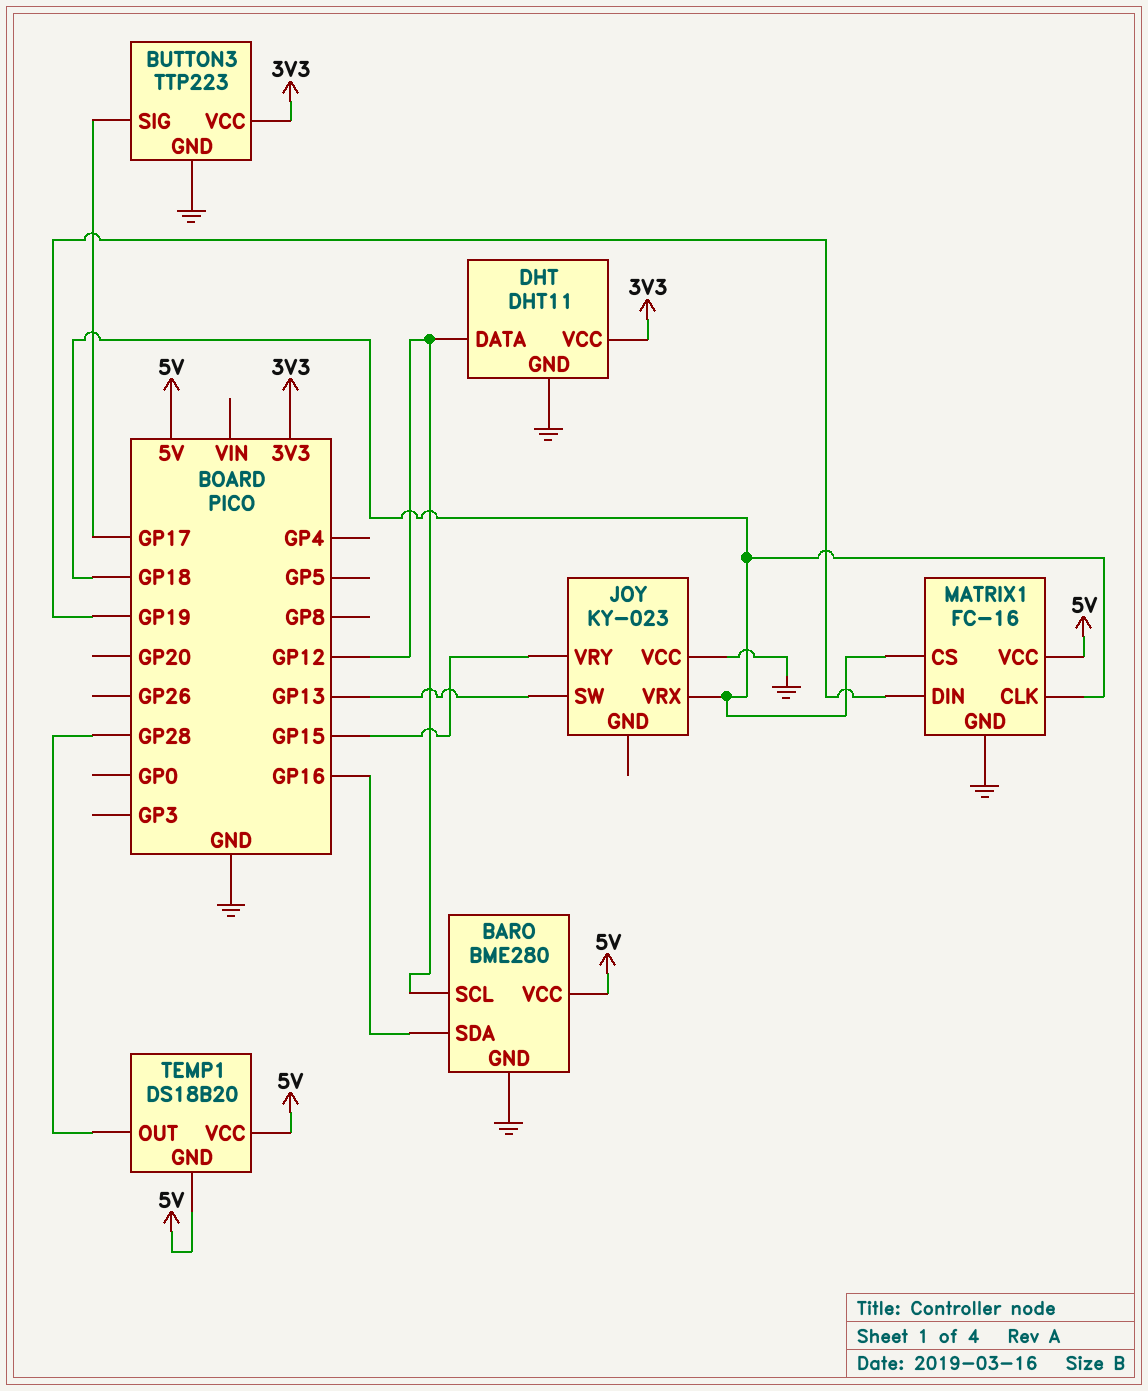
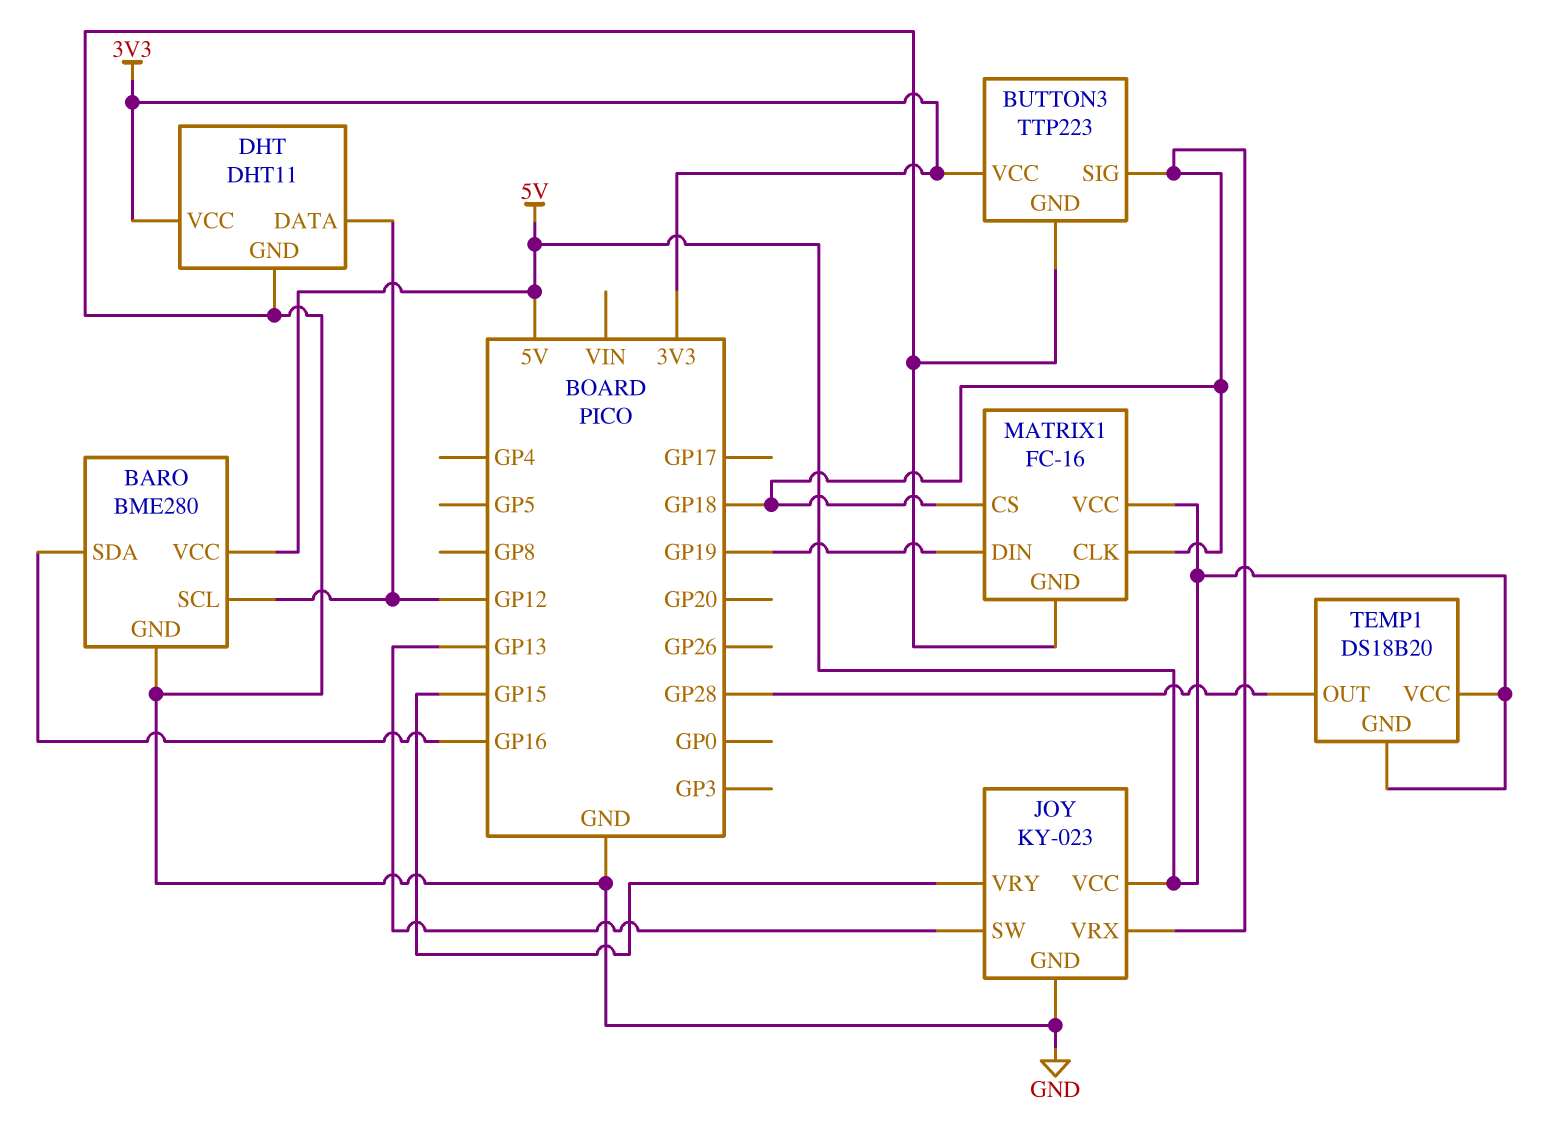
BUTTON3 pin SIG: GP17 -> GP18
JOY pin GND: none -> GND
JOY pin VCC: GND -> 5V

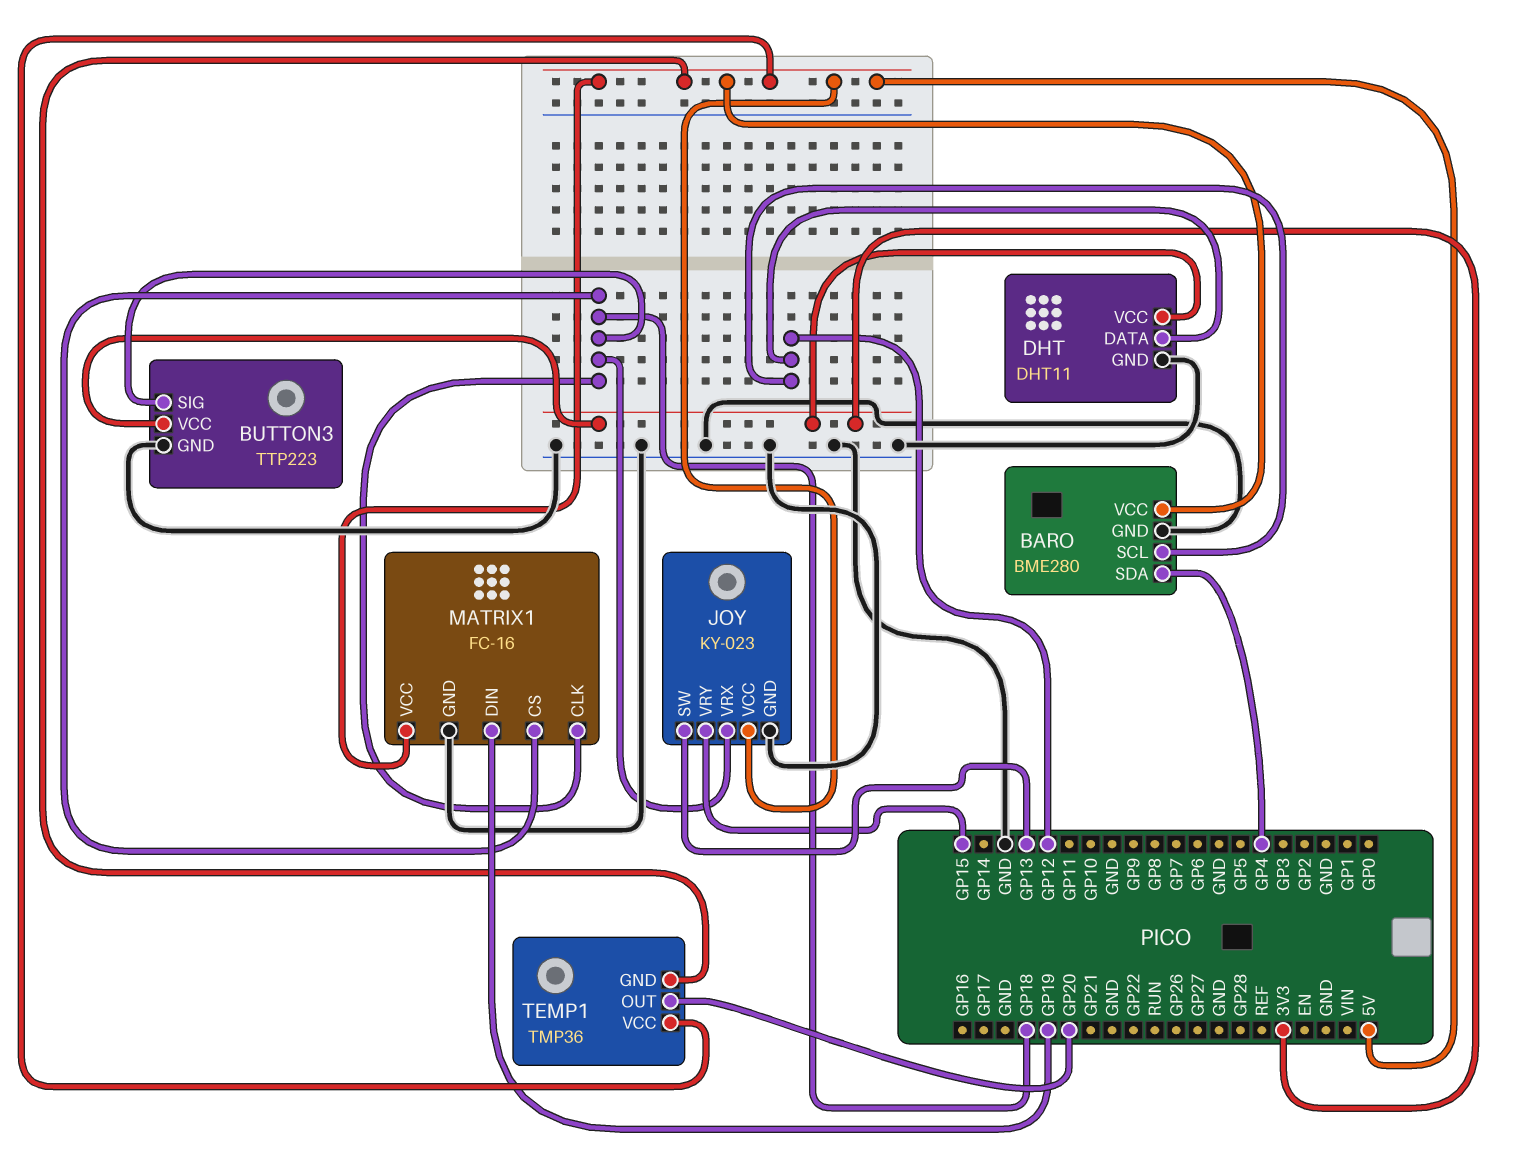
BARO pin SDA: GP16 -> GP4
TEMP1: DS18B20 -> TMP36
TEMP1 pin OUT: GP28 -> GP20

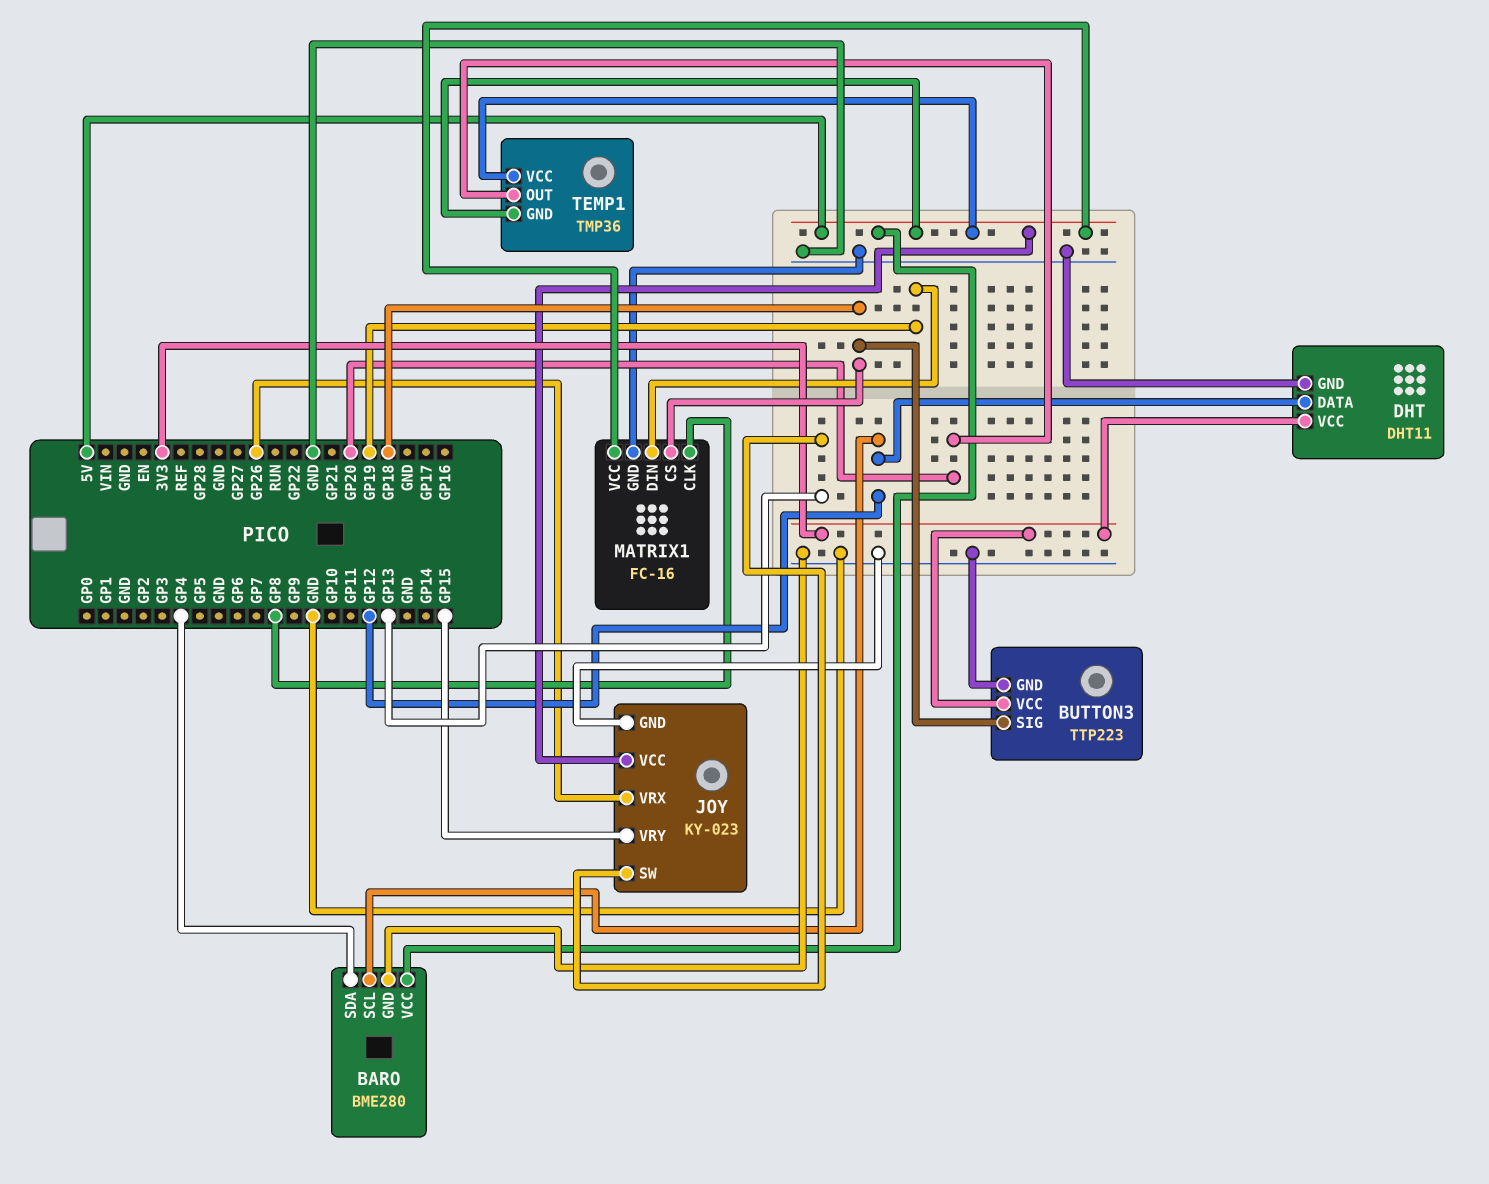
JOY pin VRX: GP18 -> GP26
MATRIX1 pin CLK: GP18 -> GP8

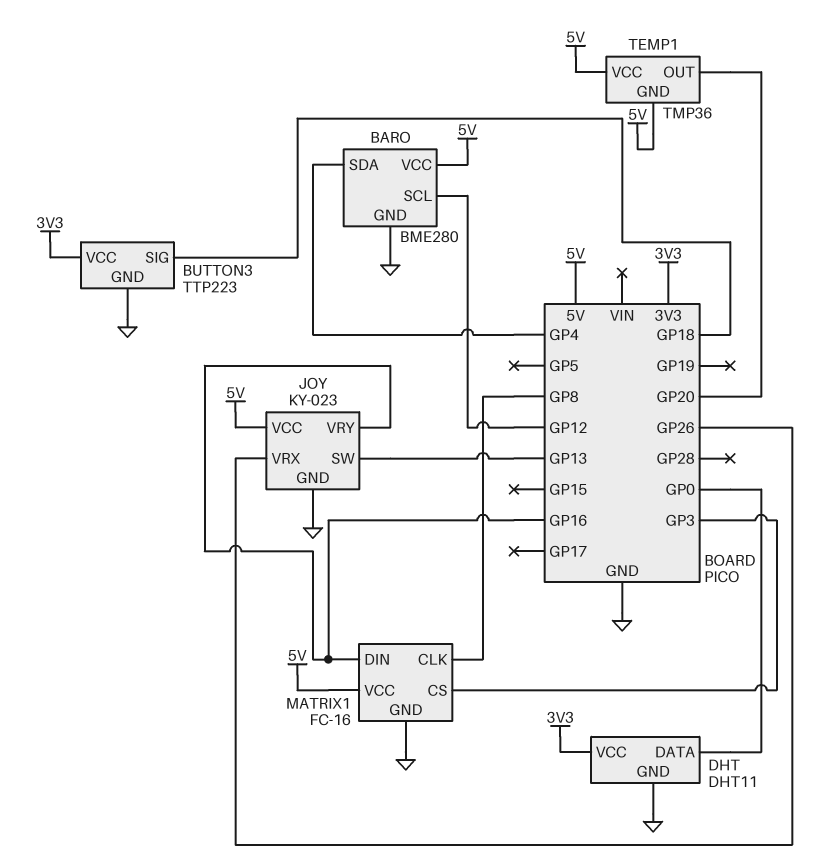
DHT pin DATA: GP12 -> GP0
JOY pin VRY: GP15 -> GP16
MATRIX1 pin CS: GP18 -> GP3
MATRIX1 pin DIN: GP19 -> GP16

